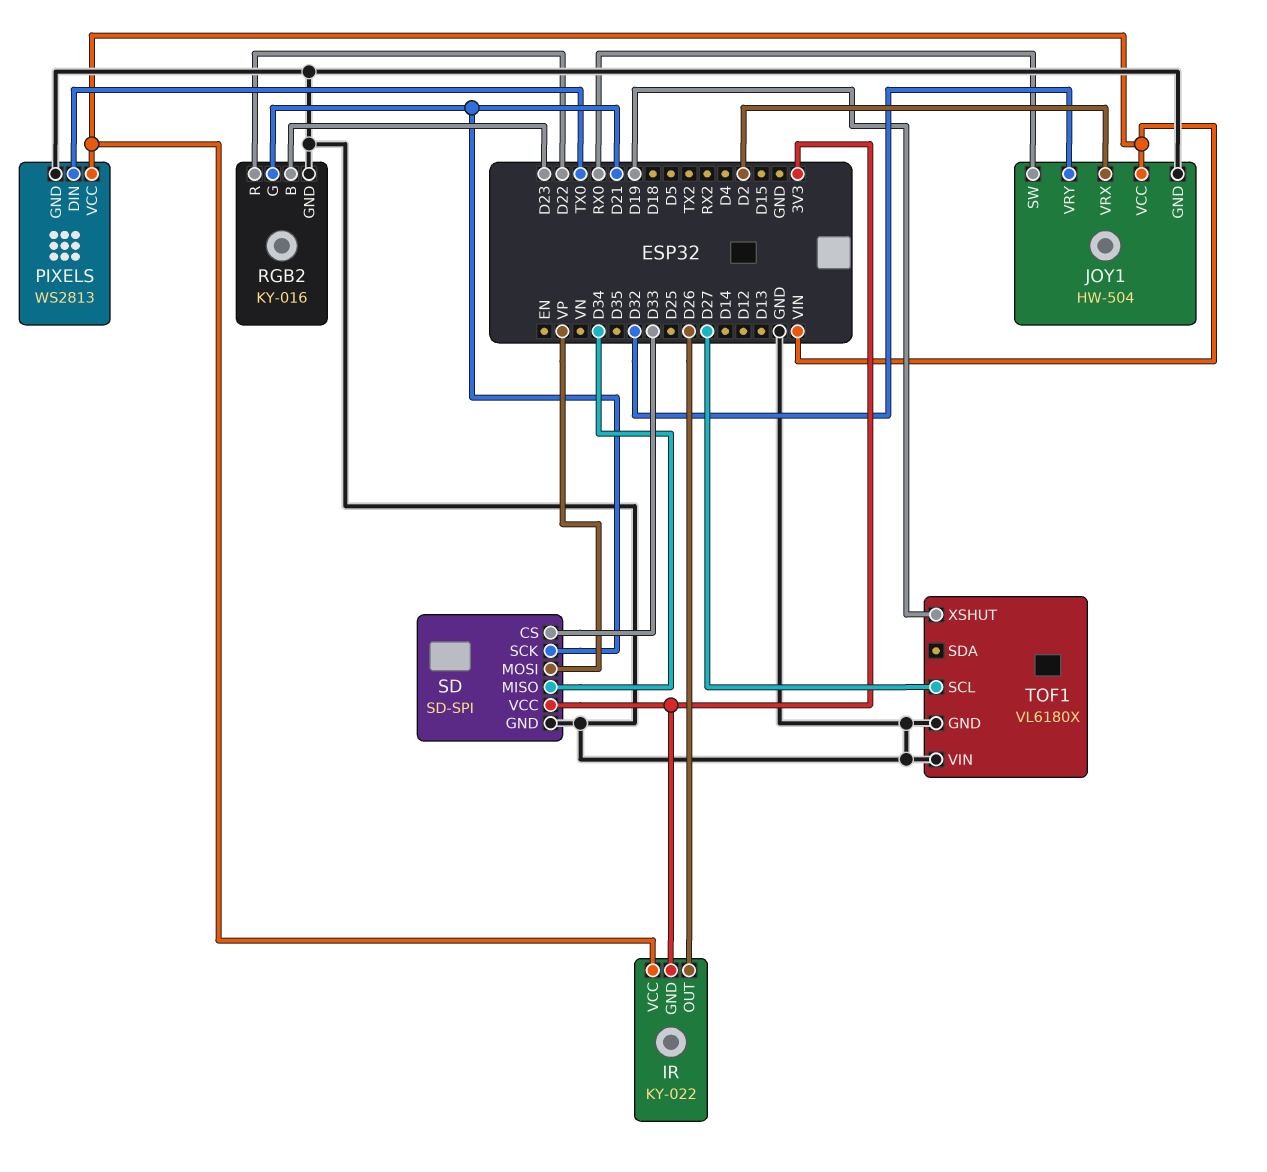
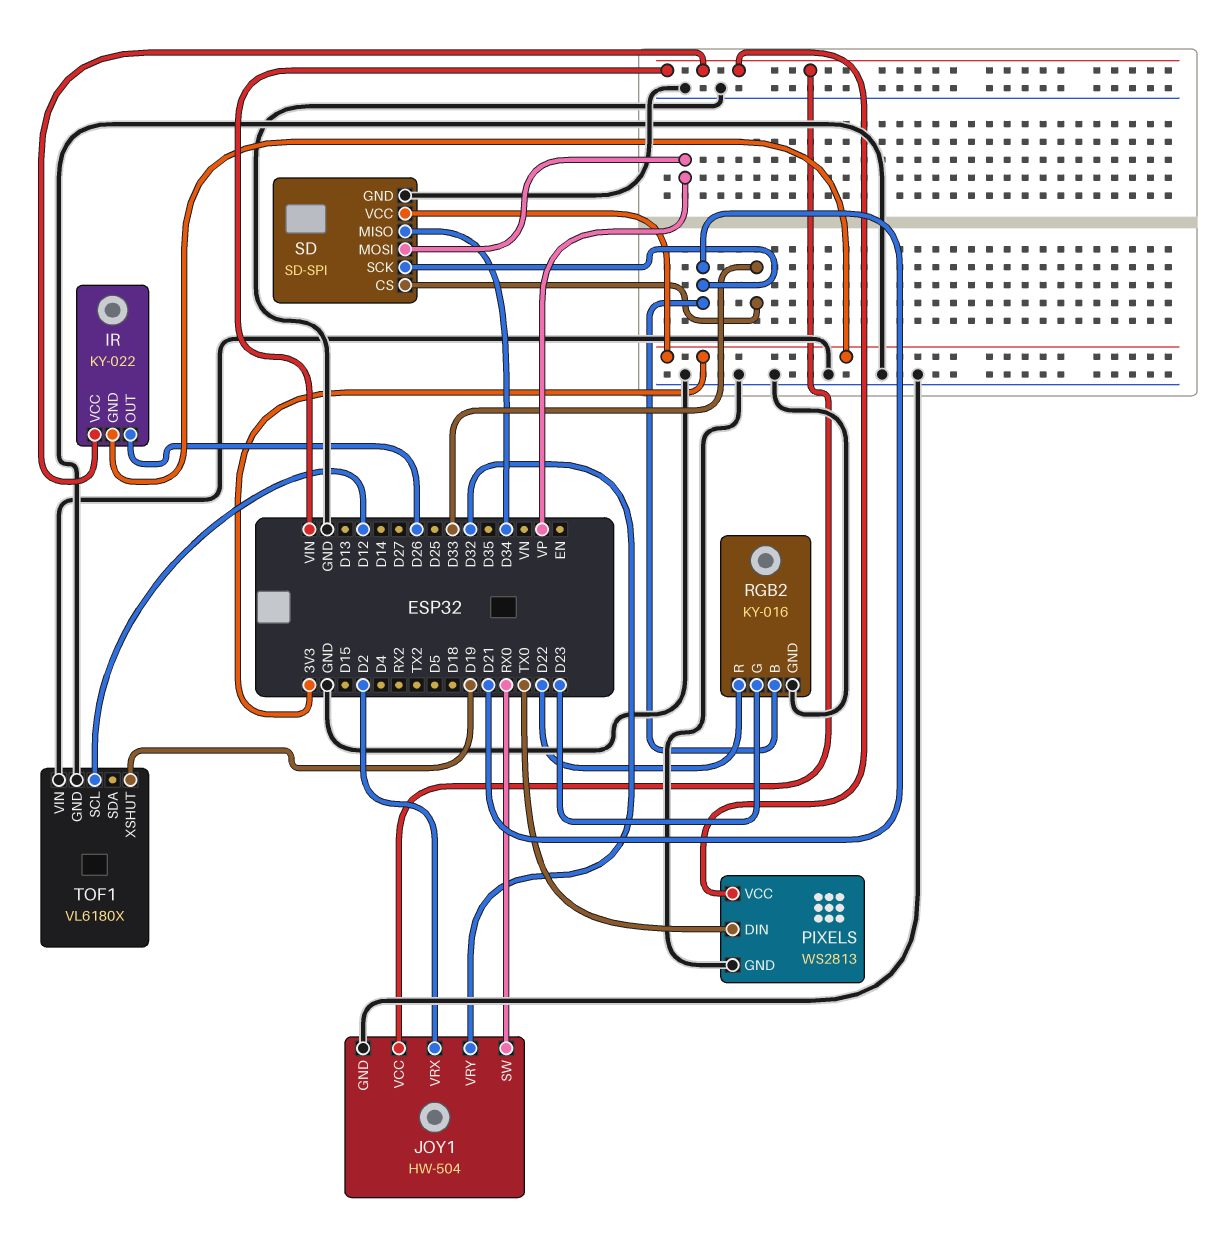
RGB2 pin B: D23 -> D21
RGB2 pin G: D21 -> D23
TOF1 pin SCL: D27 -> D12

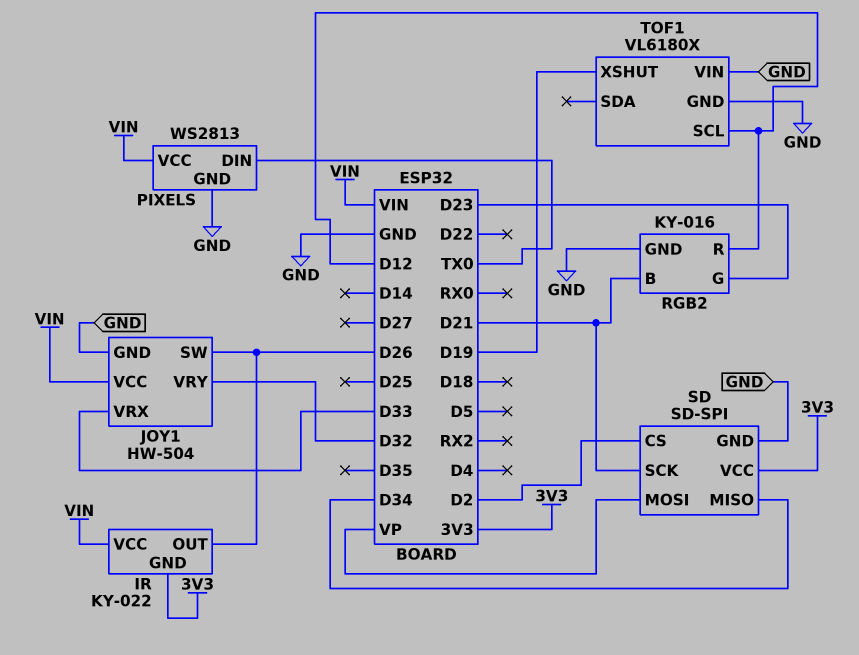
JOY1 pin SW: RX0 -> D26
JOY1 pin VRX: D2 -> D33
RGB2 pin R: D22 -> D12
SD pin CS: D33 -> D2

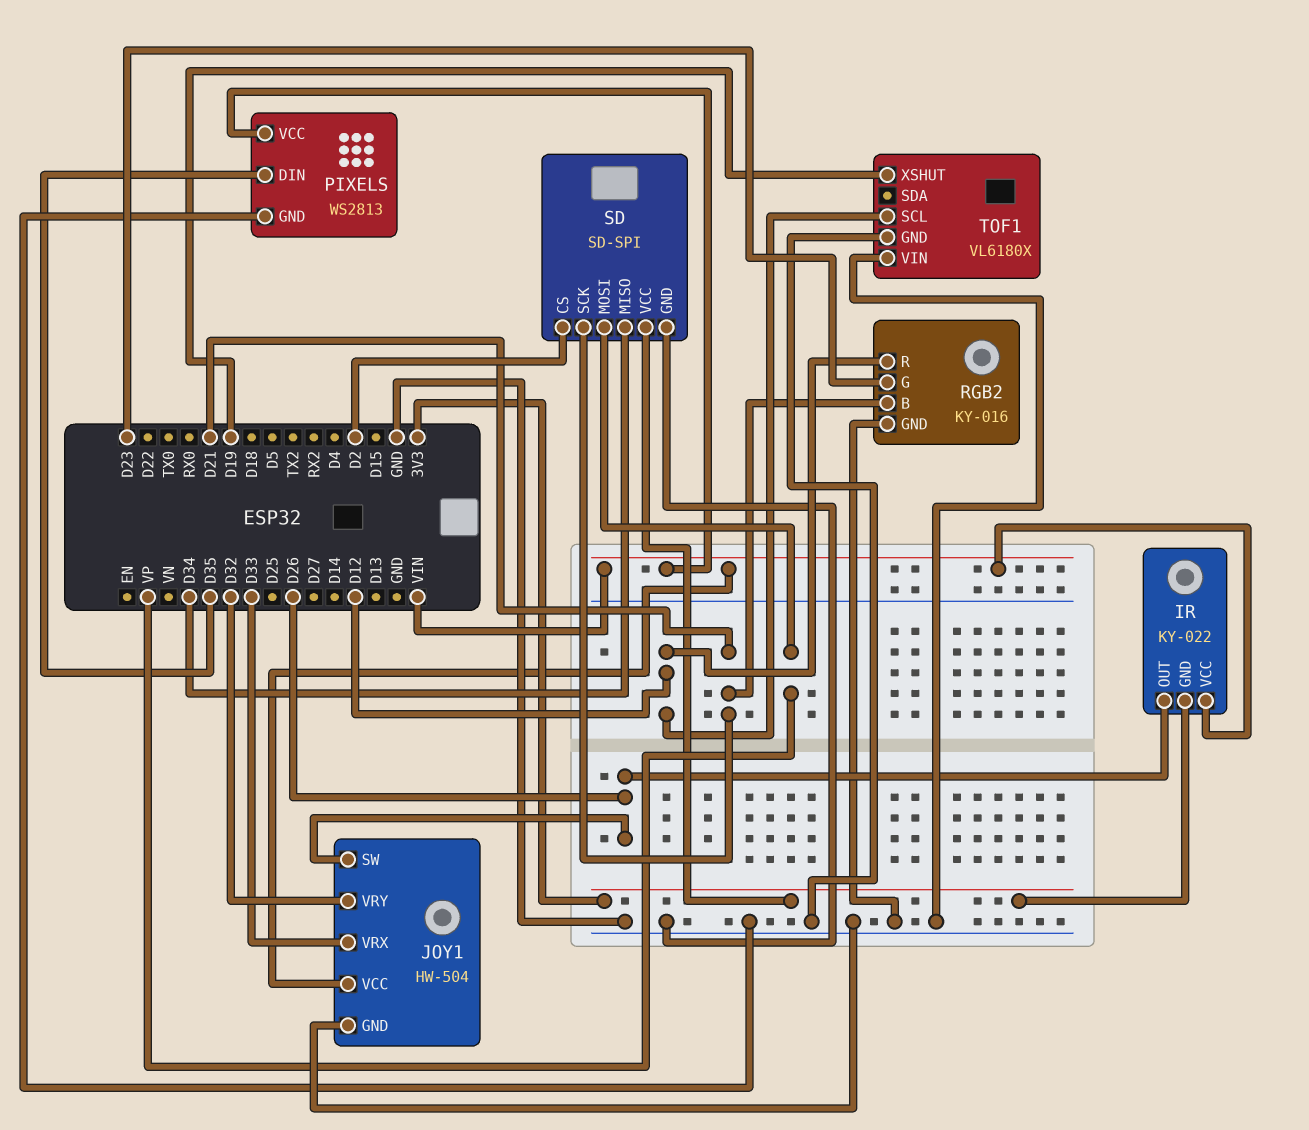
PIXELS pin DIN: TX0 -> D35

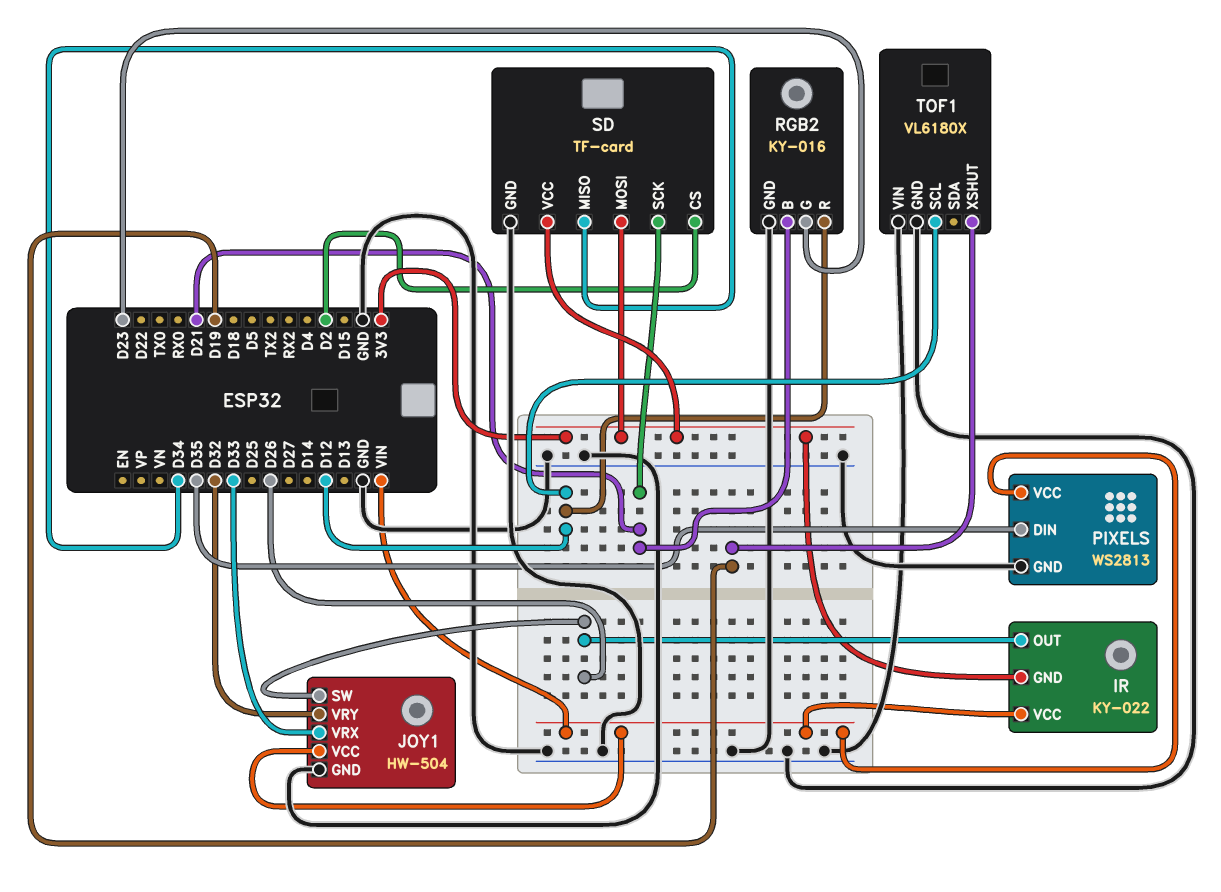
SD: SD-SPI -> TF-card
SD pin MOSI: VP -> 3V3

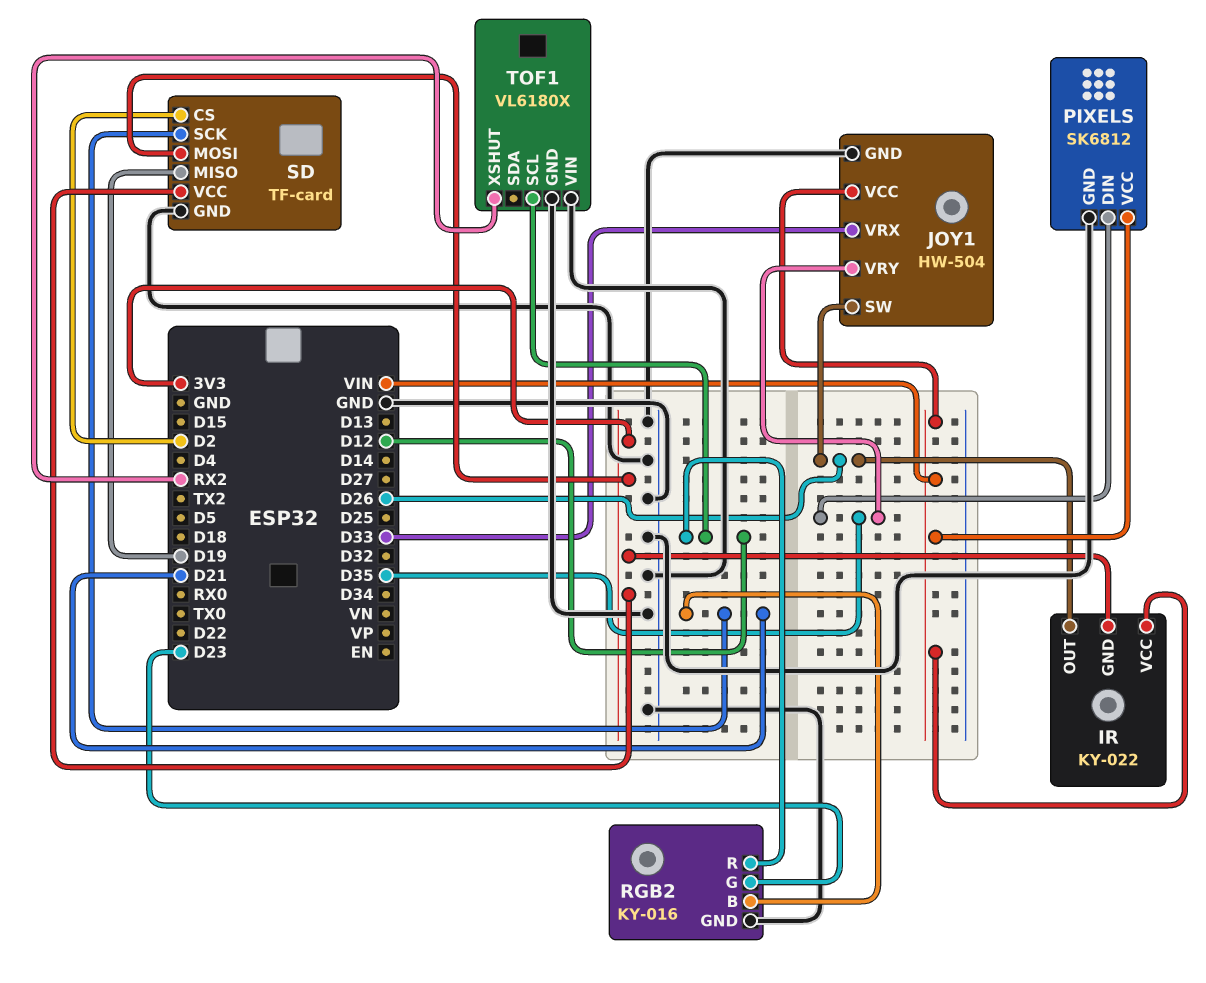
JOY1 pin VRY: D32 -> D35
PIXELS: WS2813 -> SK6812
SD pin MISO: D34 -> D19
TOF1 pin XSHUT: D19 -> RX2

